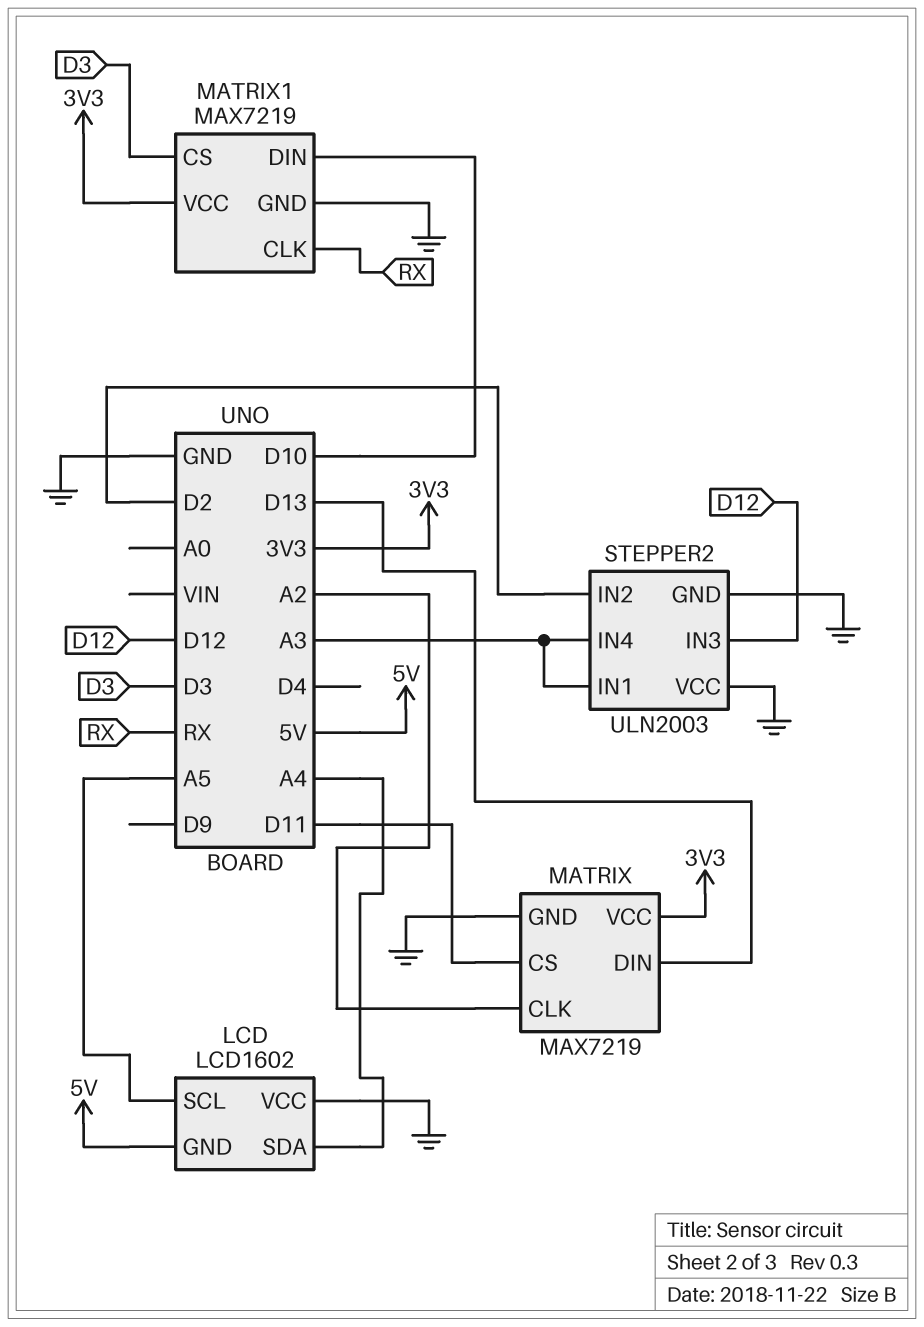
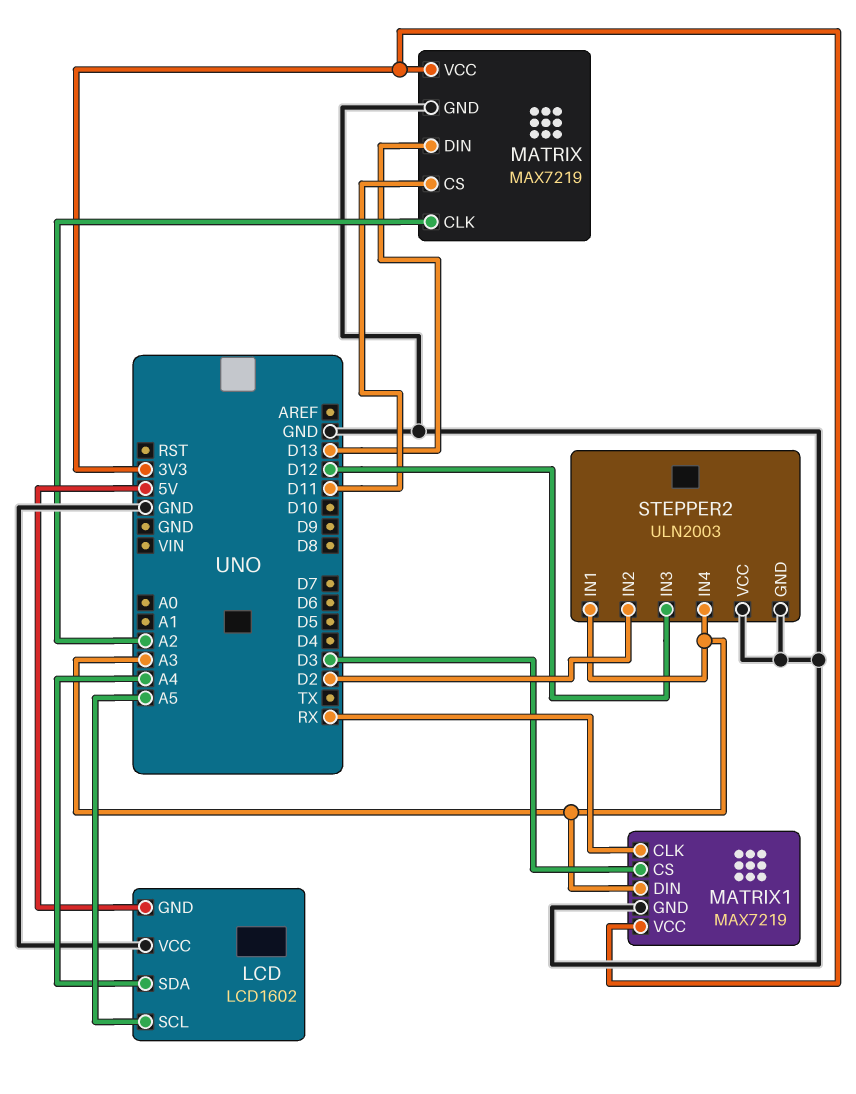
MATRIX1 pin DIN: D10 -> A3

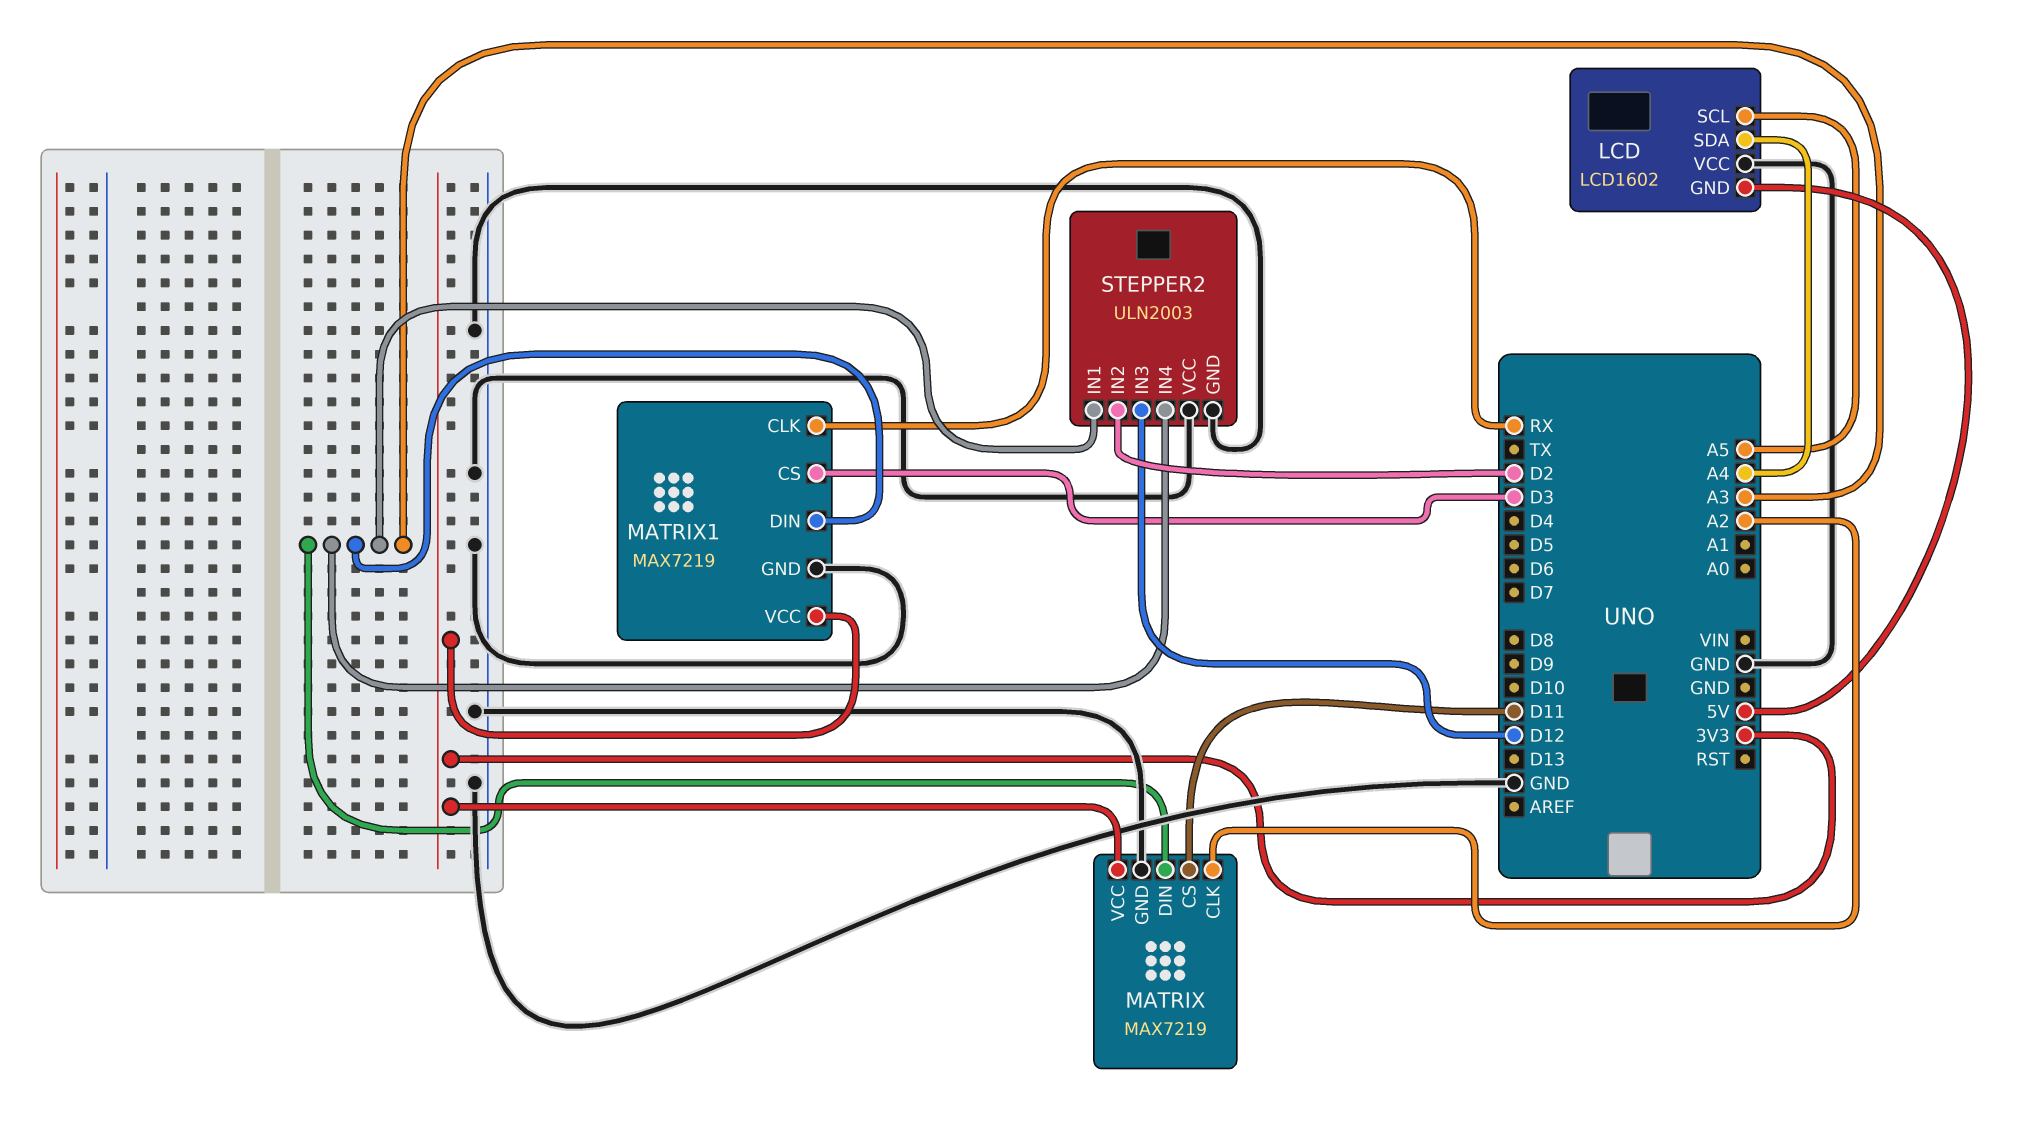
MATRIX pin DIN: D13 -> A3

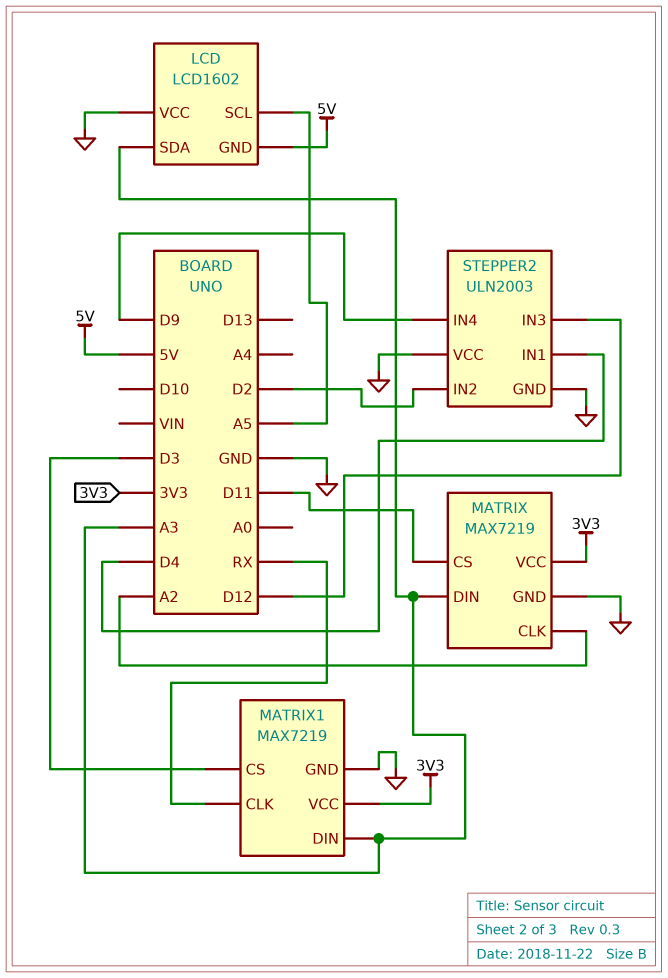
LCD pin SDA: A4 -> A3
STEPPER2 pin IN1: A3 -> D4
STEPPER2 pin IN4: A3 -> D9

